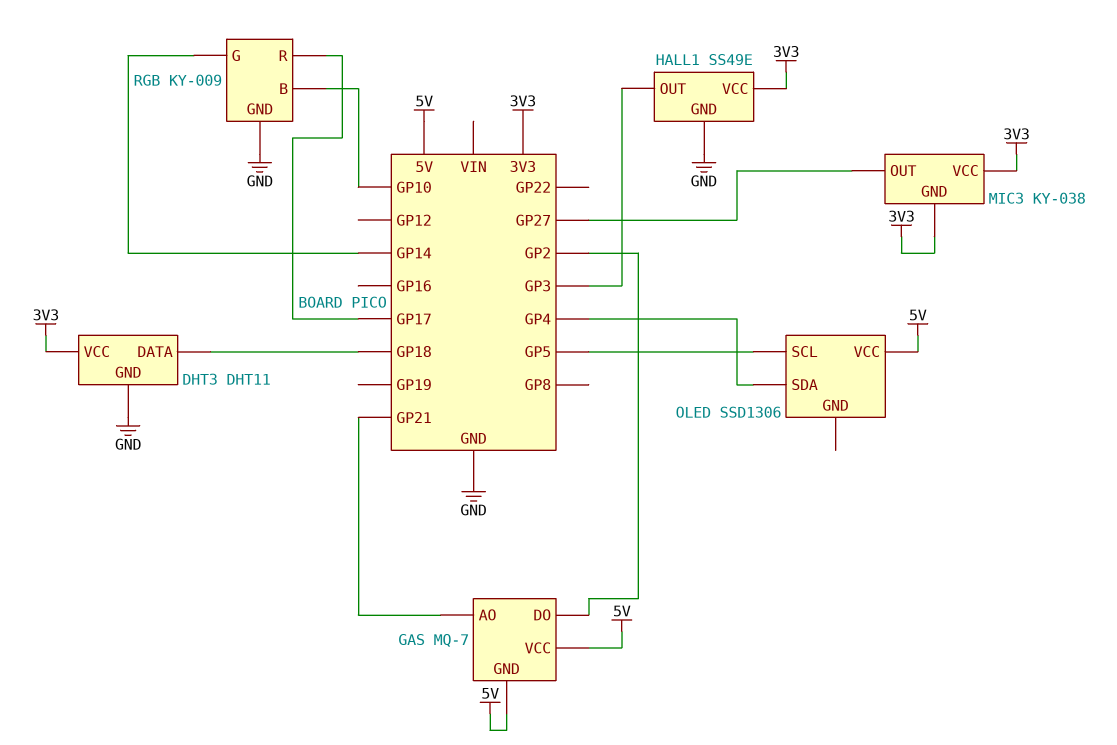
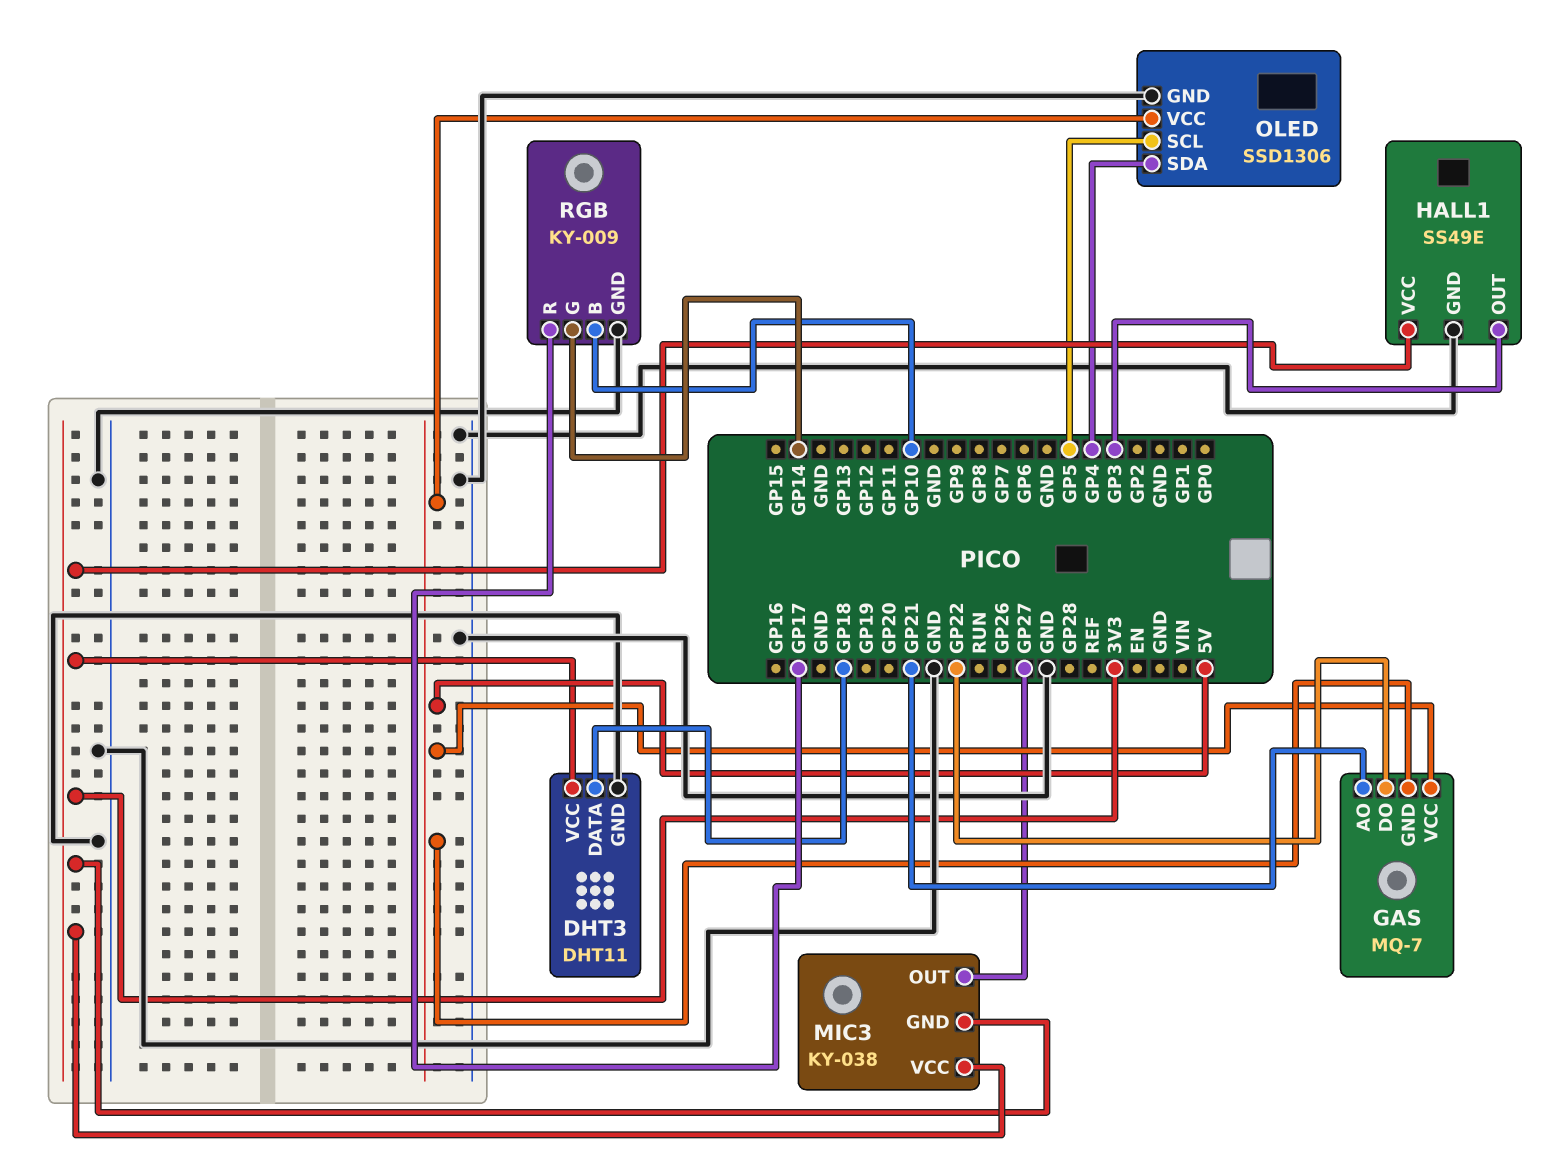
GAS pin DO: GP2 -> GP22
OLED pin GND: none -> GND

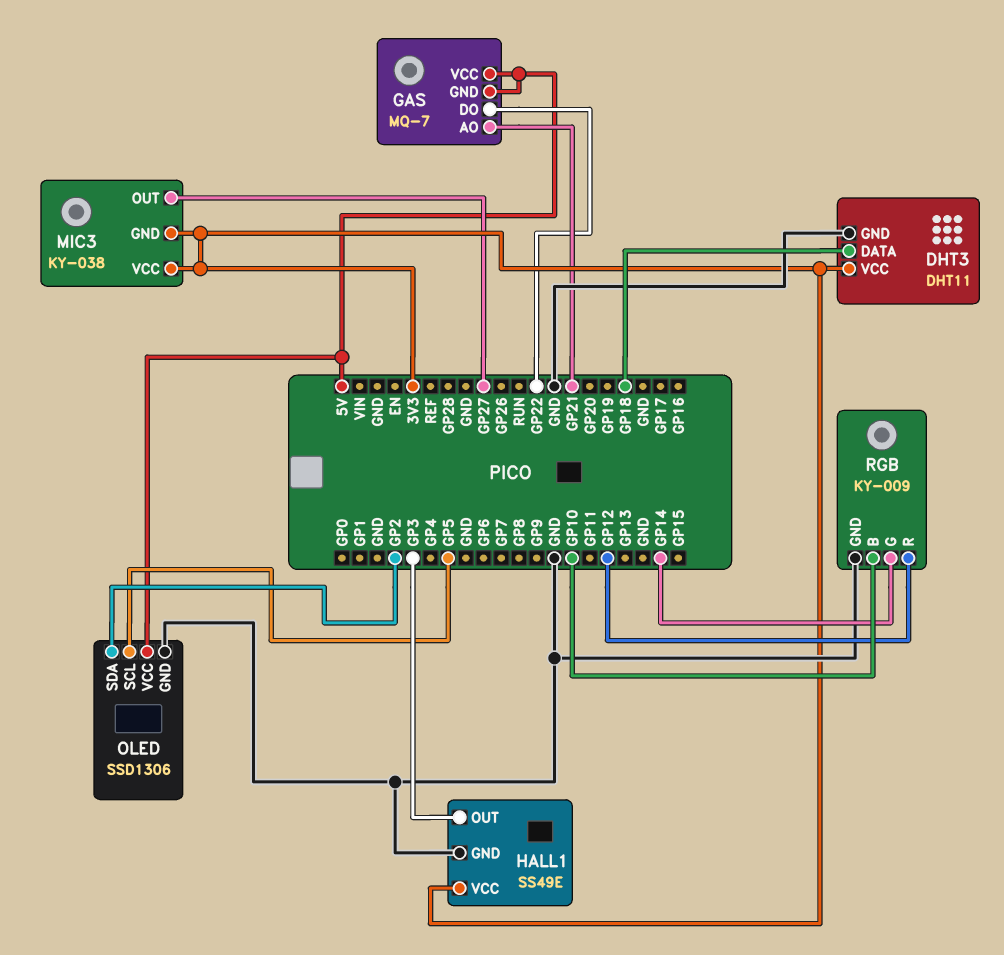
OLED pin SDA: GP4 -> GP2
RGB pin R: GP17 -> GP12

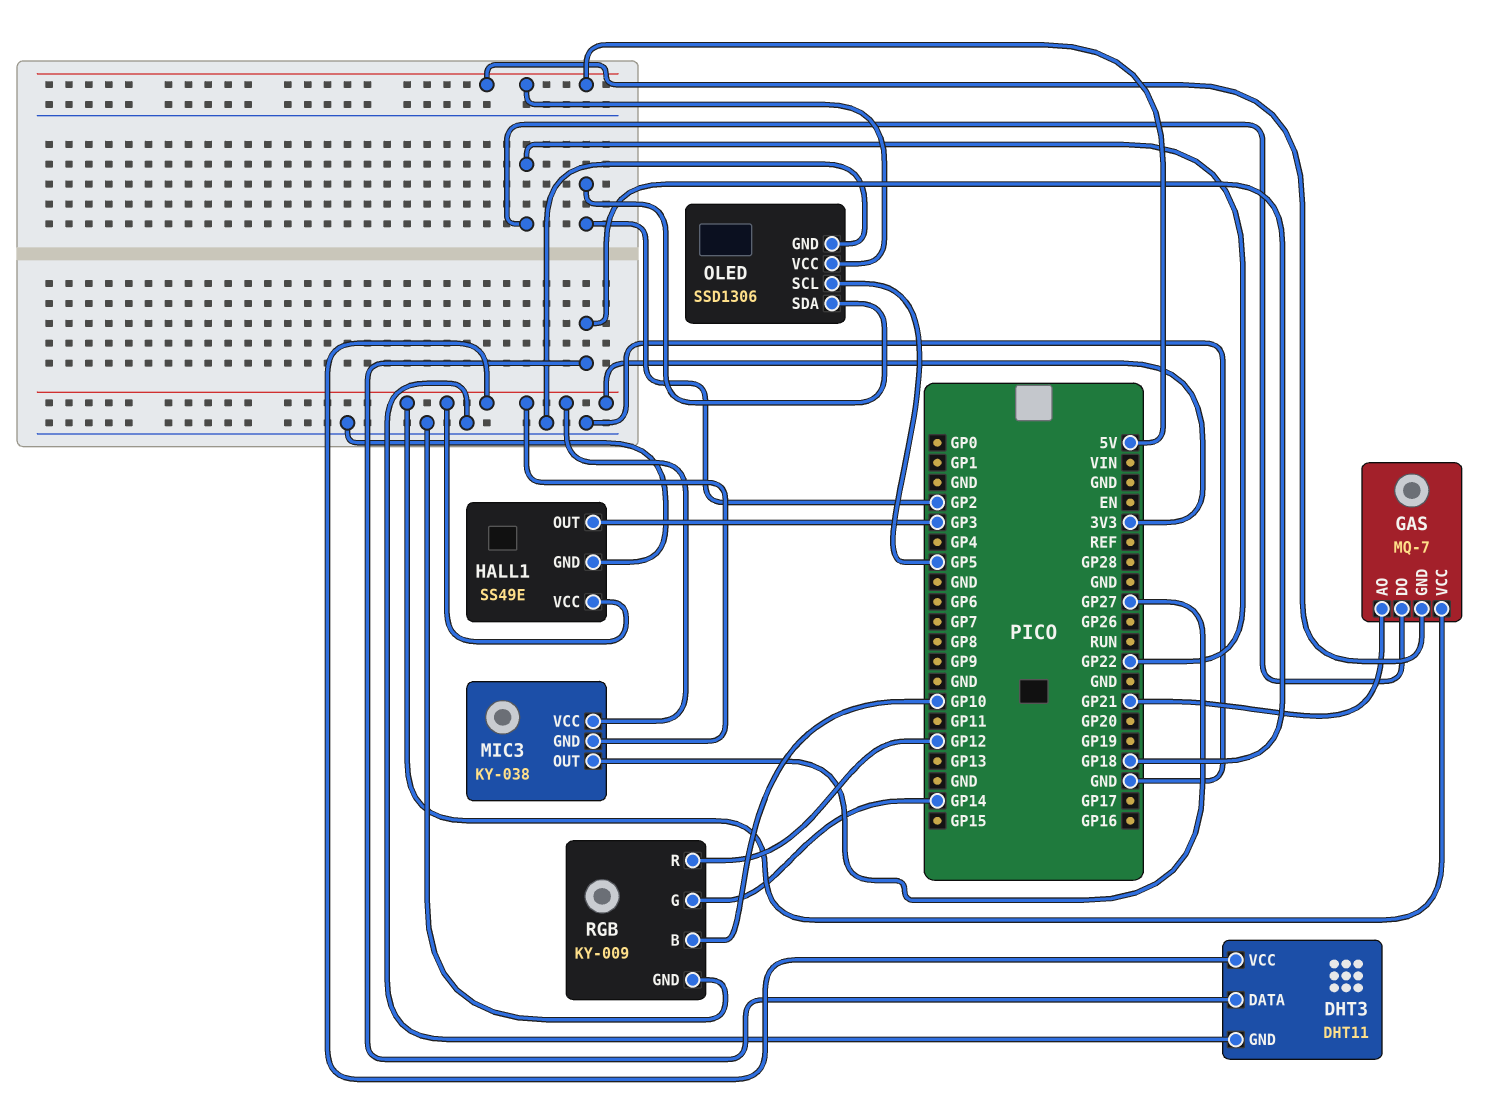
GAS pin VCC: 5V -> 3V3

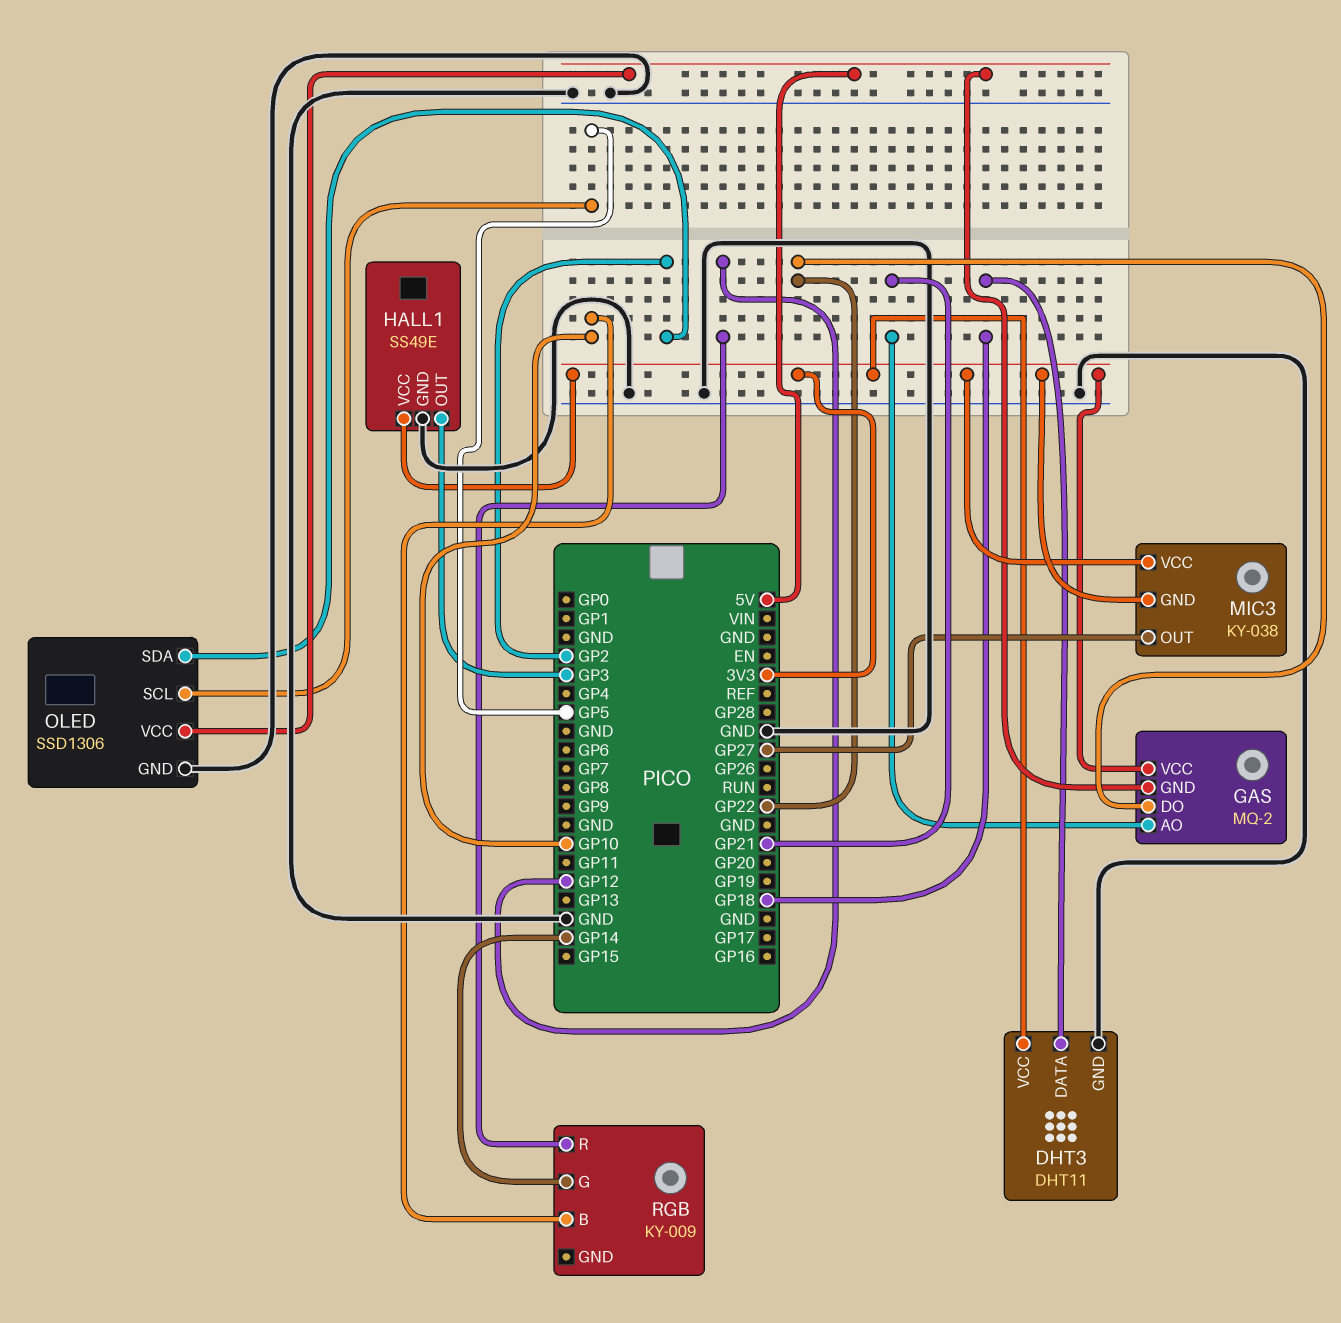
GAS: MQ-7 -> MQ-2
RGB pin GND: GND -> none

